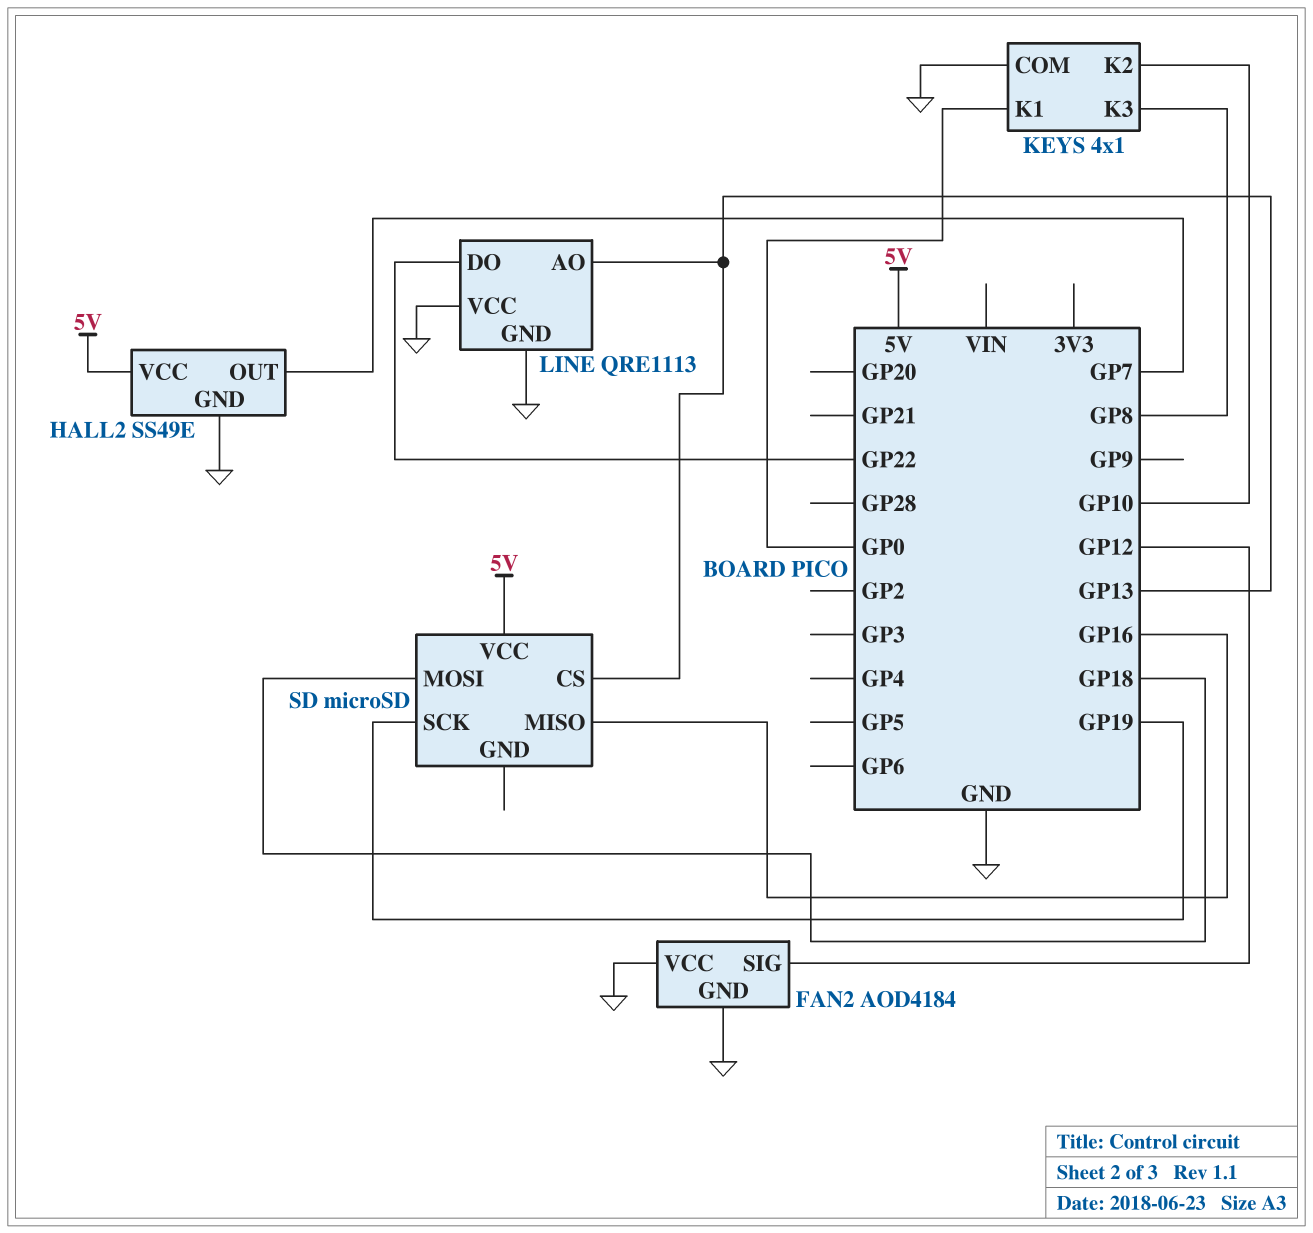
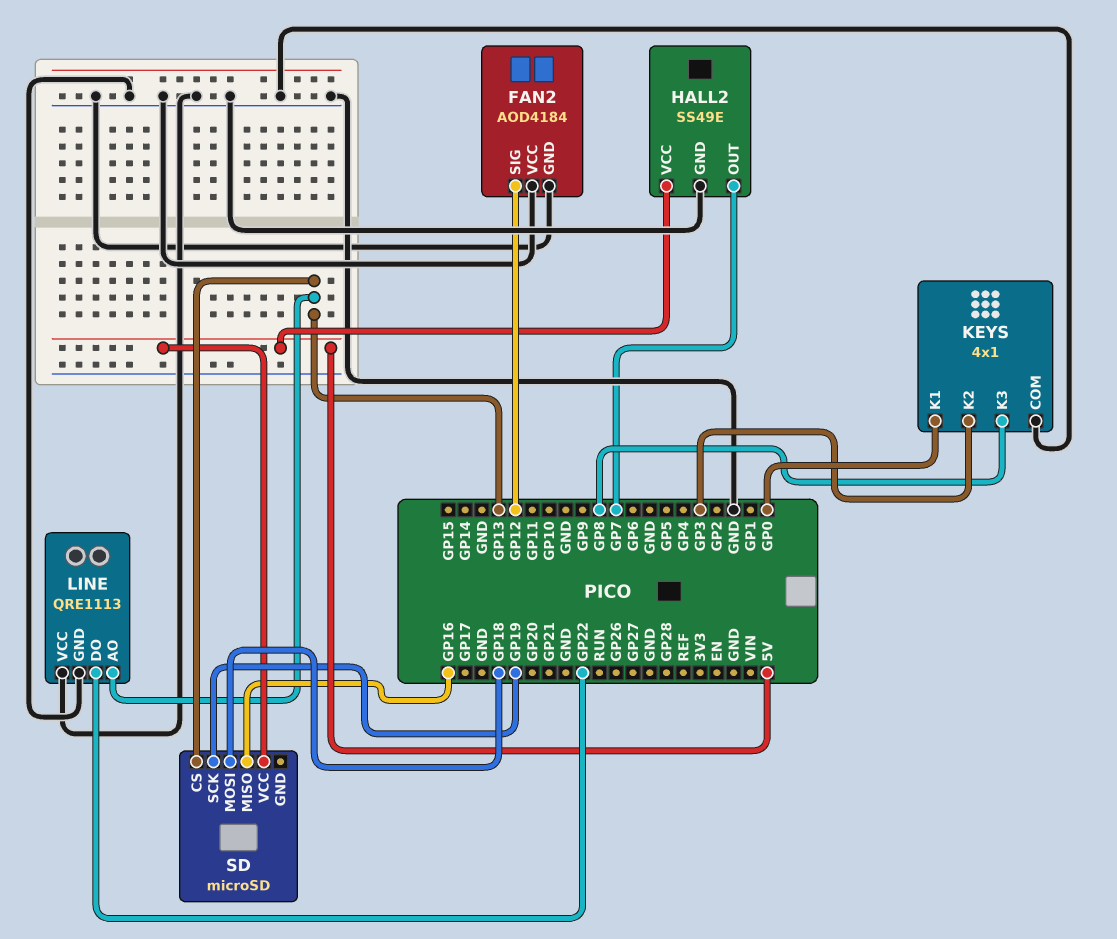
KEYS pin K2: GP10 -> GP3

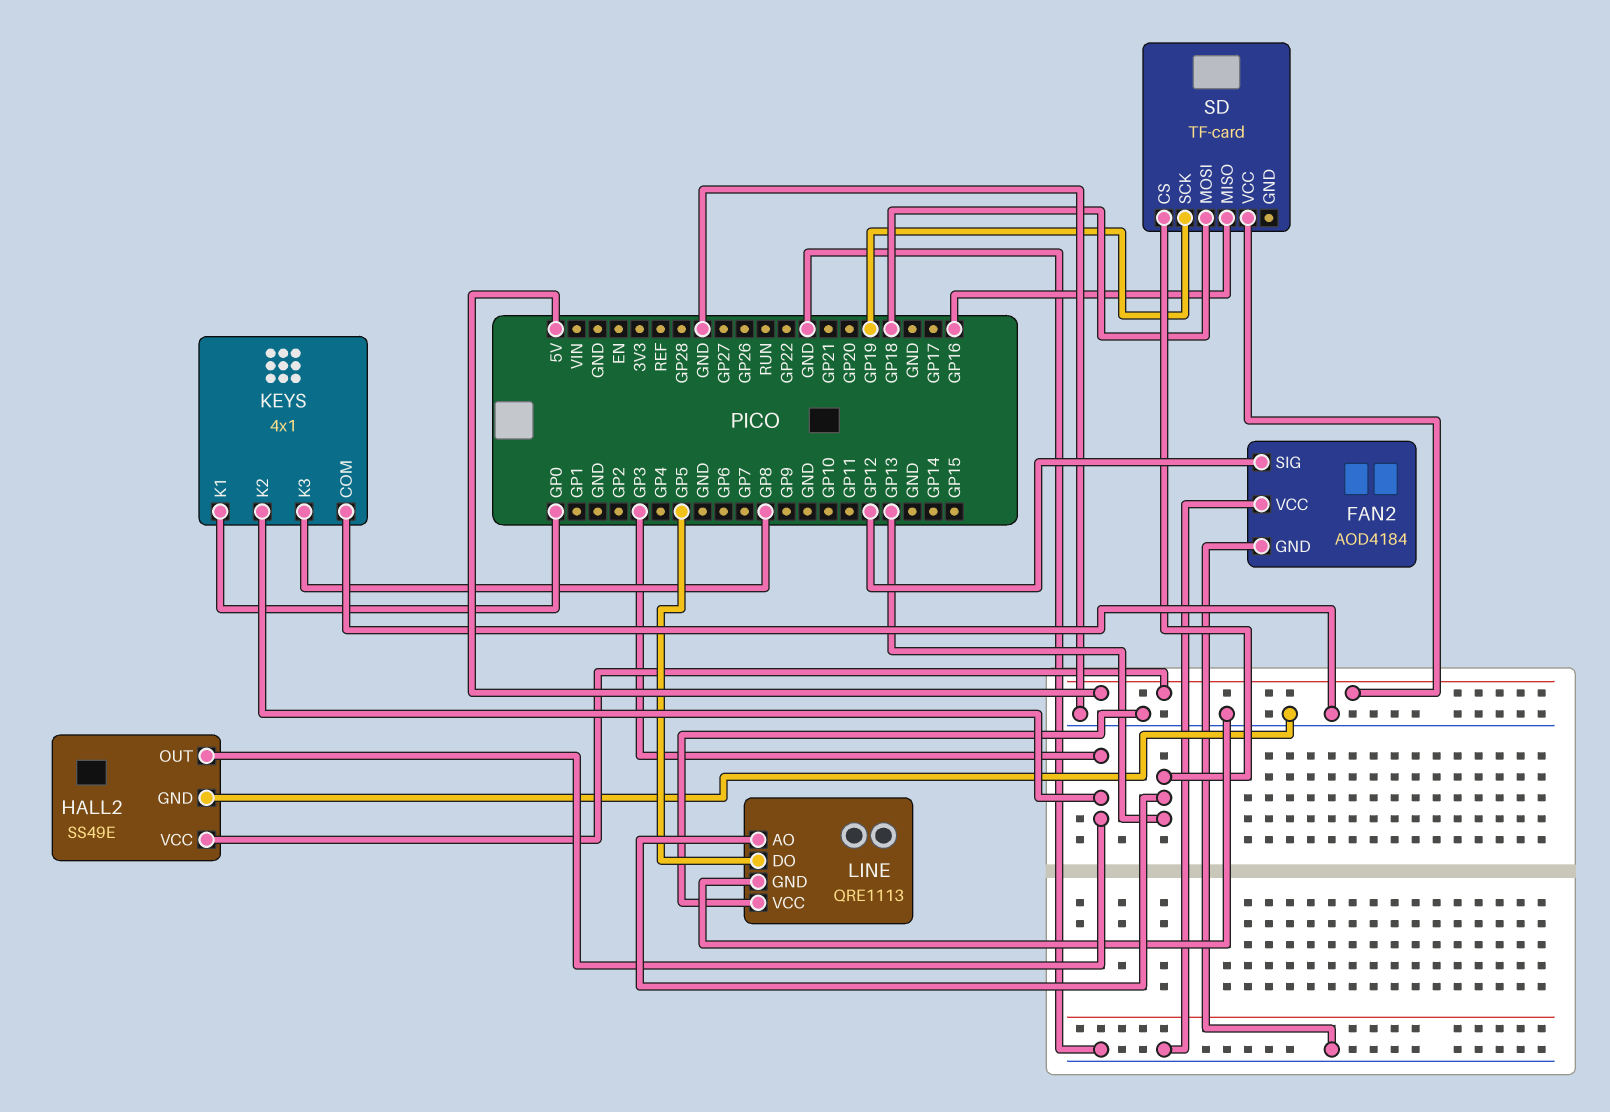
HALL2 pin OUT: GP7 -> GP3
LINE pin DO: GP22 -> GP5
SD: microSD -> TF-card

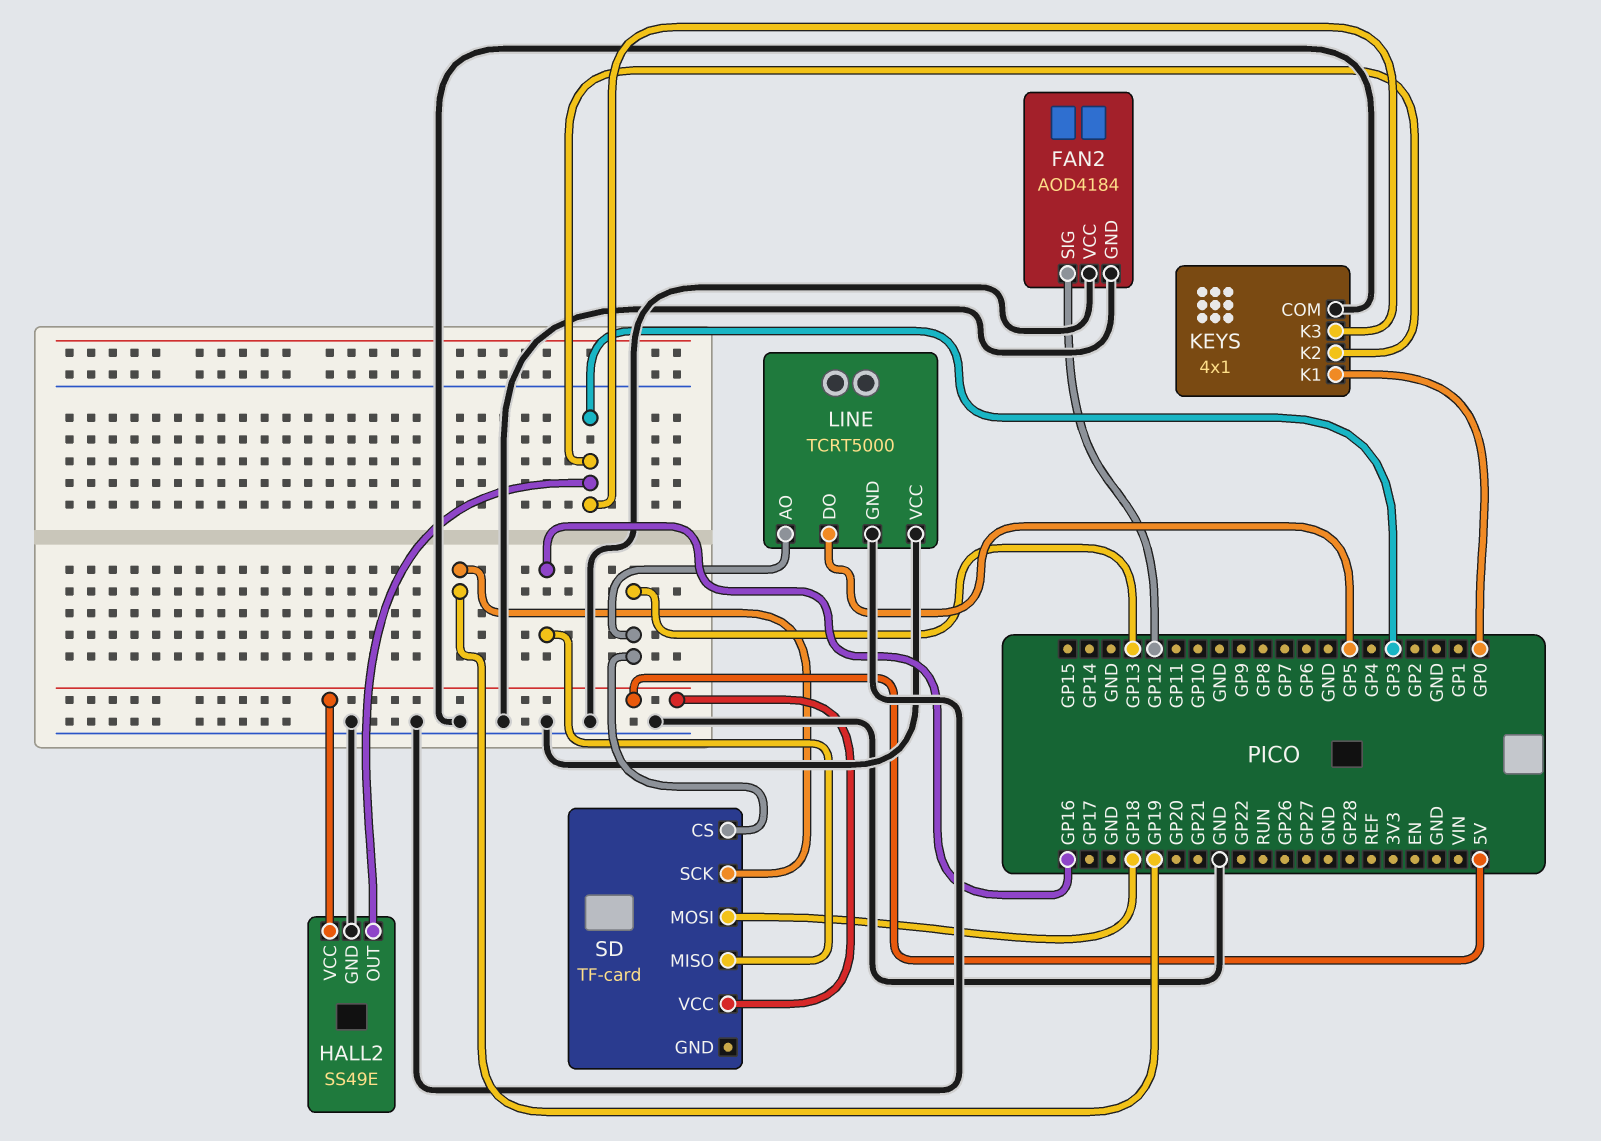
KEYS pin K3: GP8 -> GP3
LINE: QRE1113 -> TCRT5000

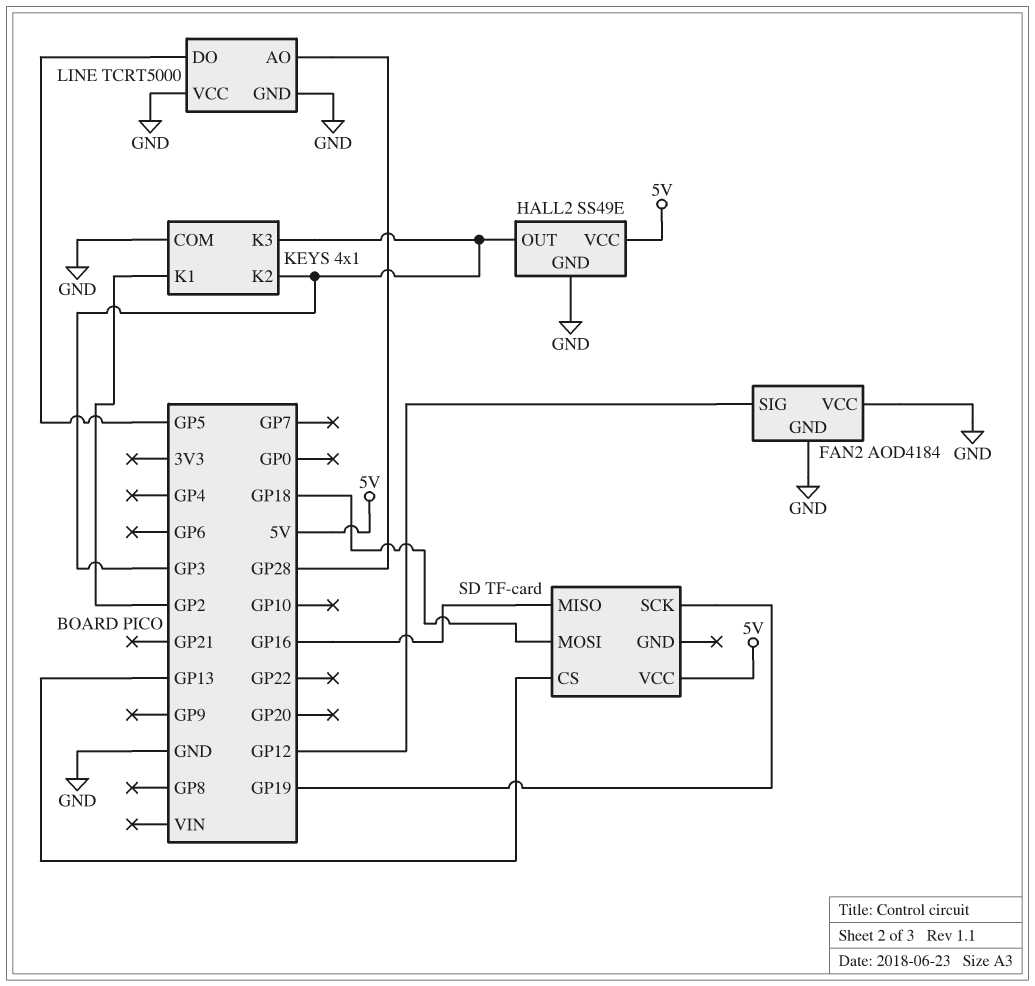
KEYS pin K1: GP0 -> GP2
LINE pin AO: GP13 -> GP28

